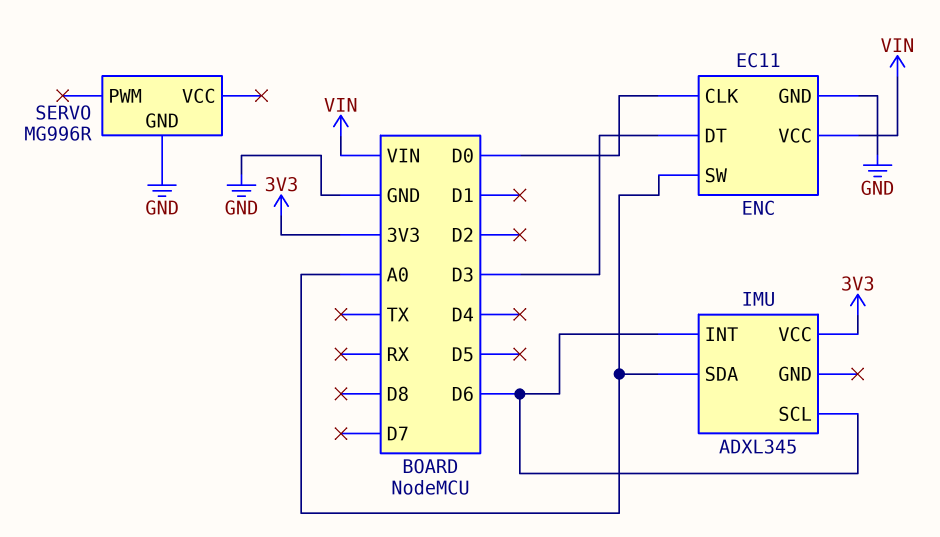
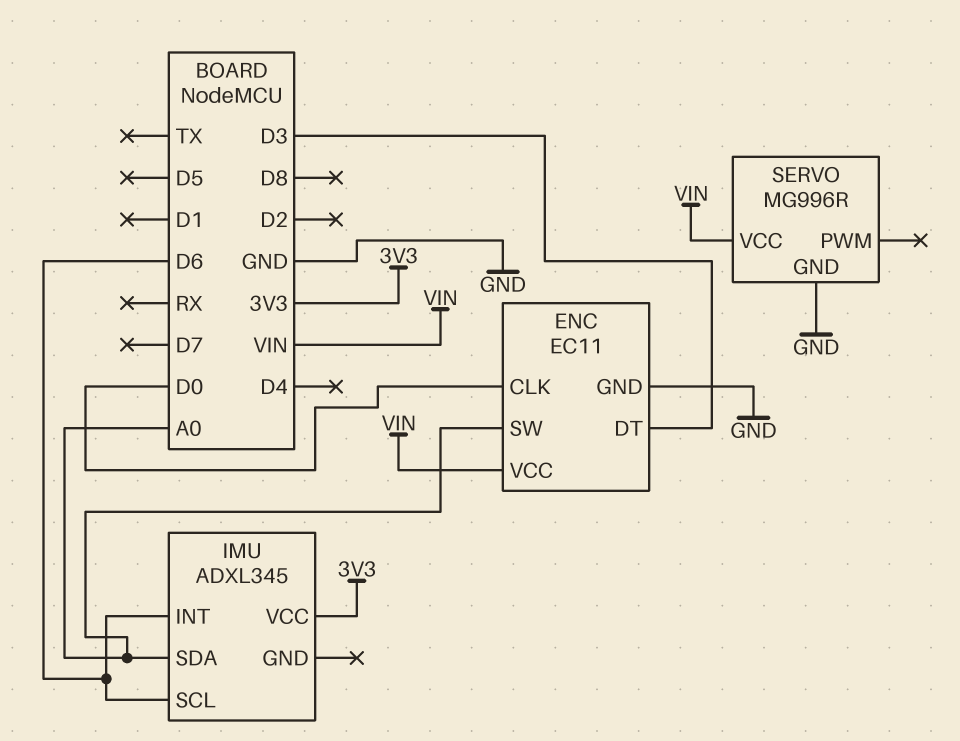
SERVO pin VCC: none -> VIN

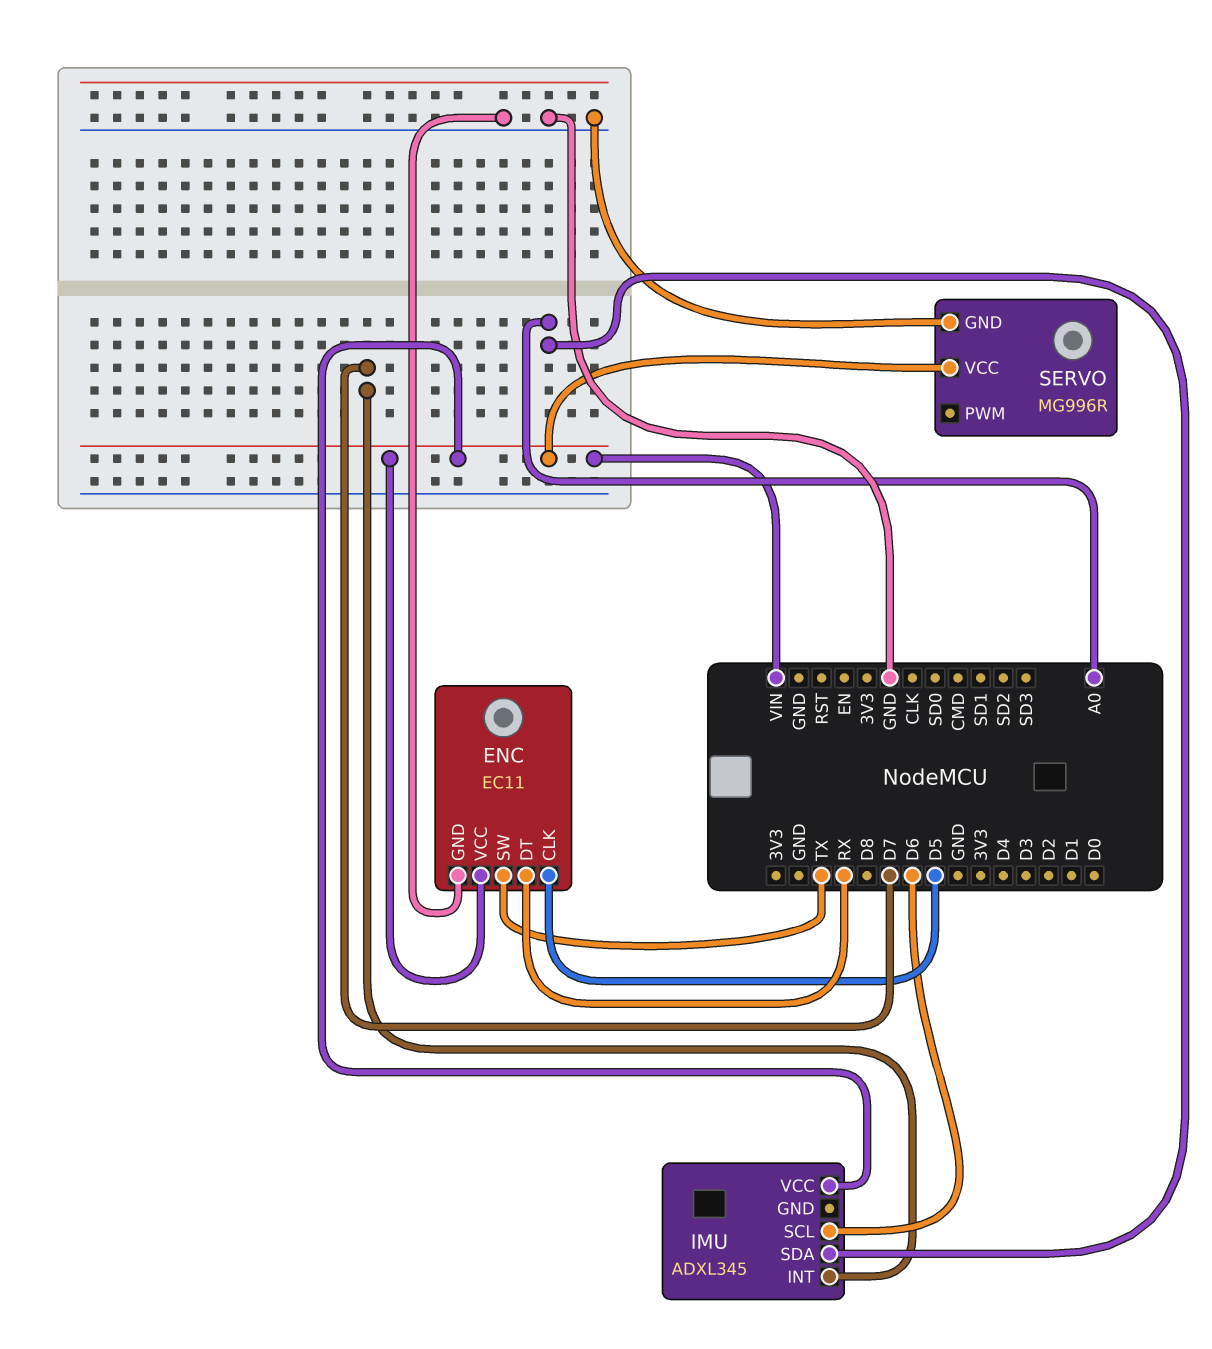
ENC pin CLK: D0 -> D5
ENC pin DT: D3 -> RX
ENC pin SW: A0 -> TX
IMU pin INT: D6 -> D7
IMU pin VCC: 3V3 -> VIN

